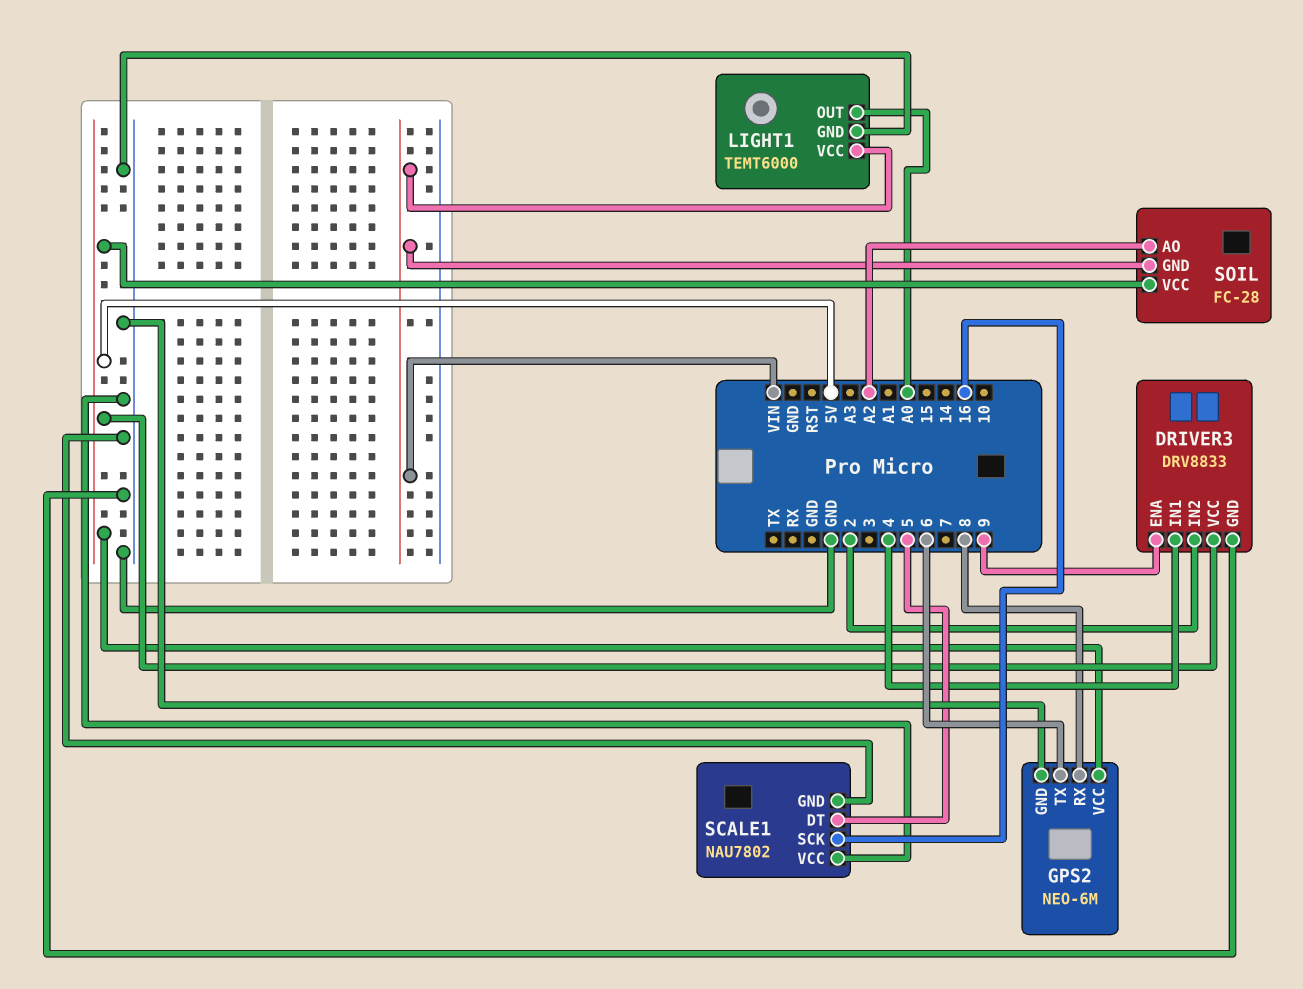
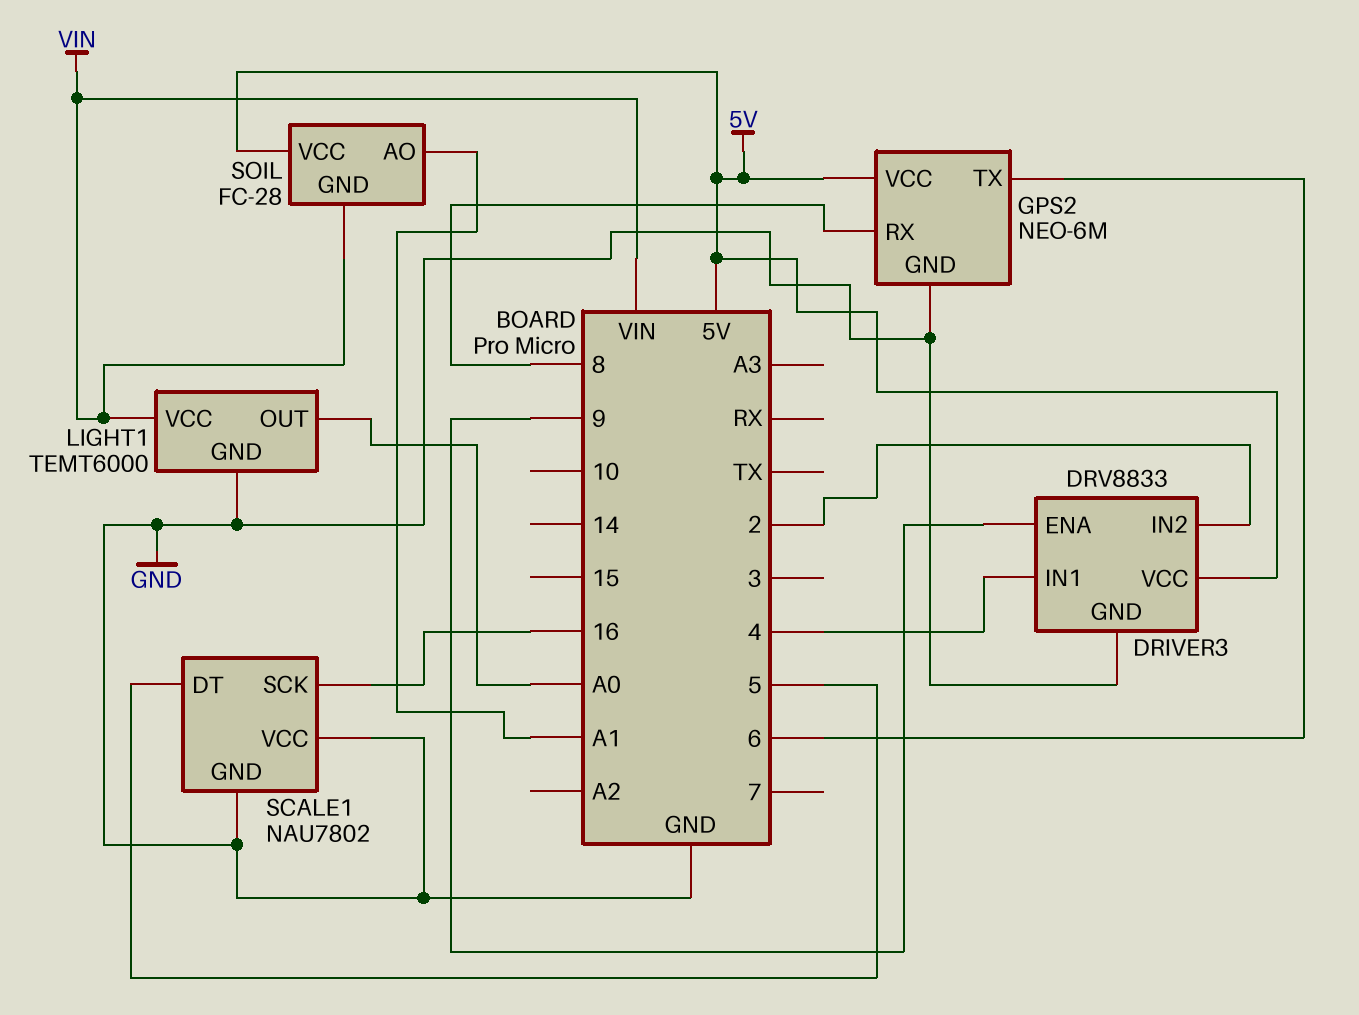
SOIL pin AO: A2 -> A1

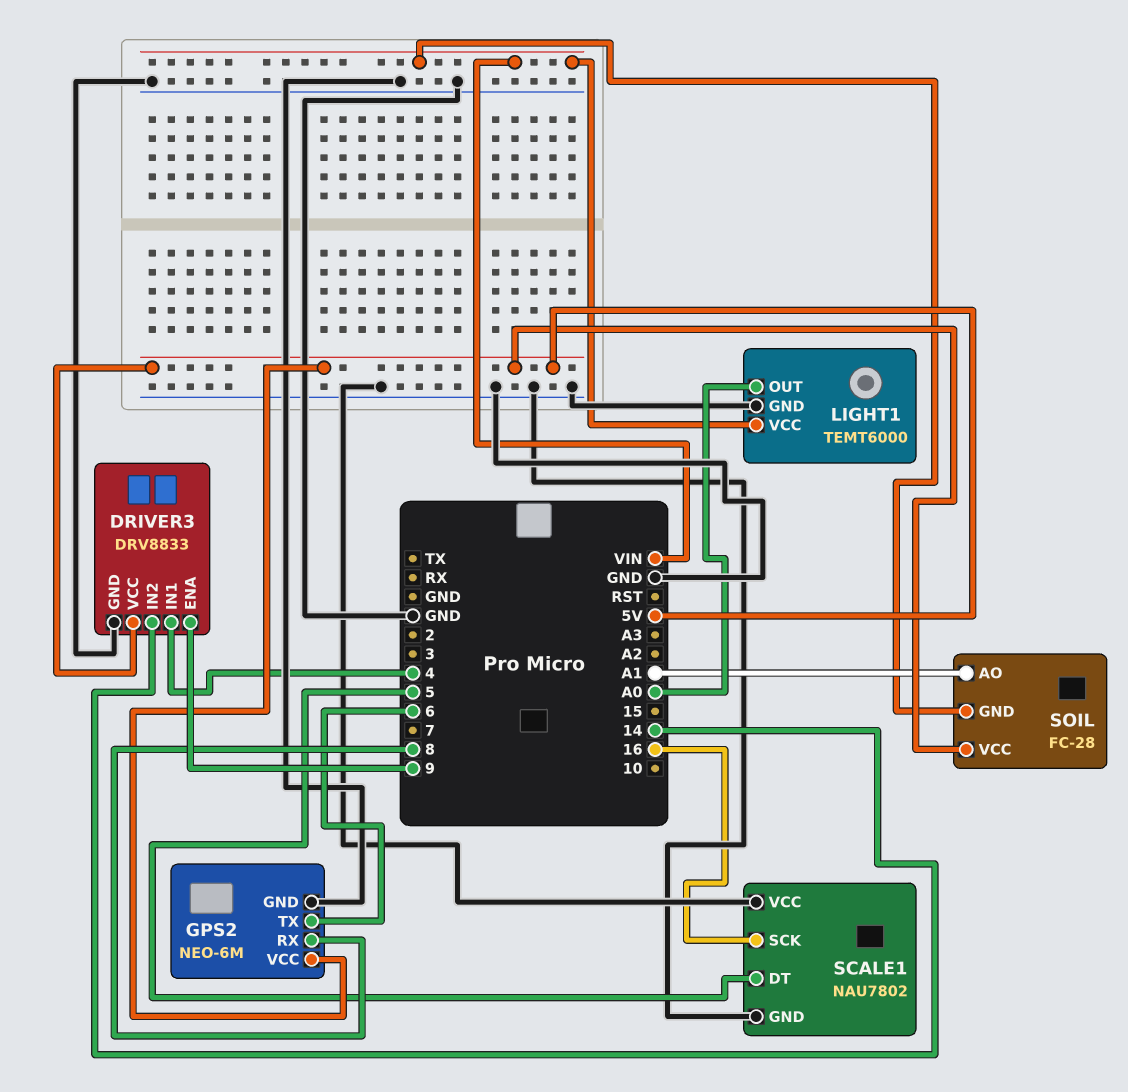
DRIVER3 pin IN2: 2 -> 14

